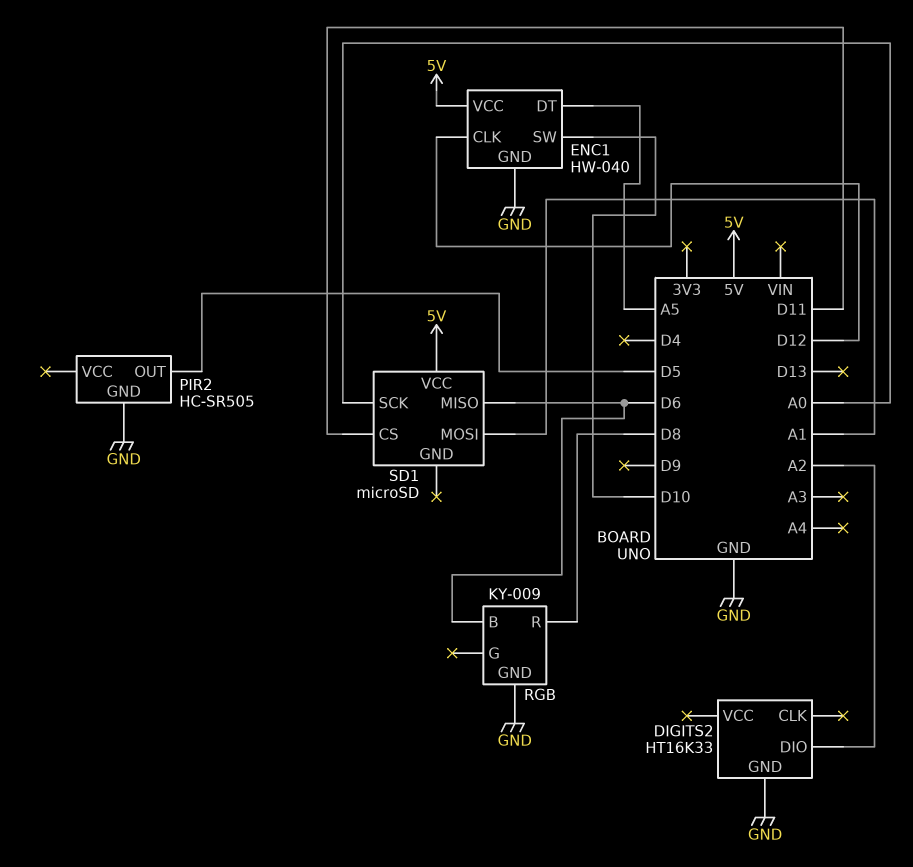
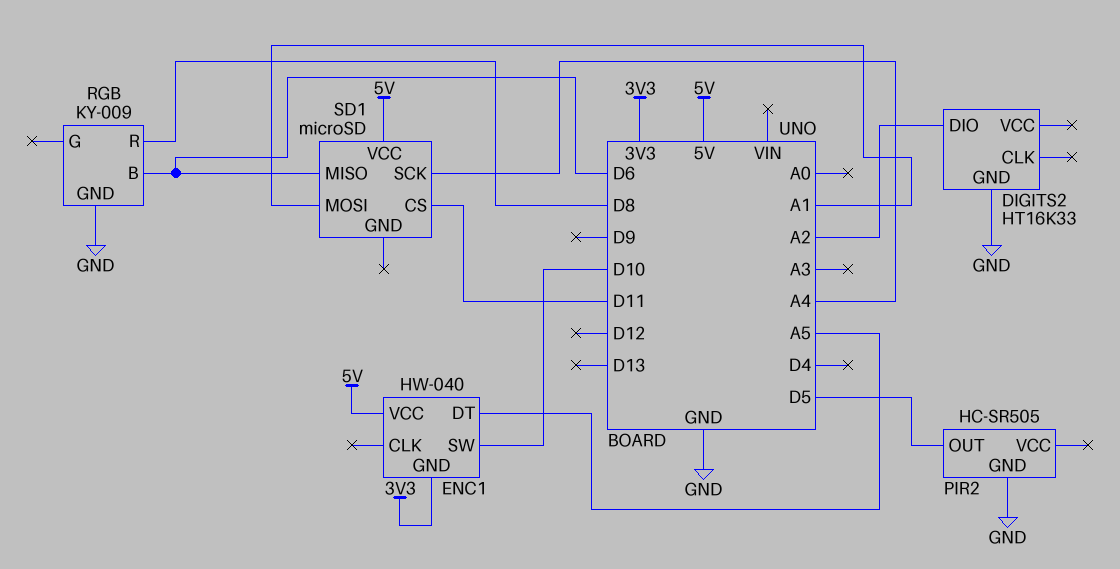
ENC1 pin CLK: D12 -> none
ENC1 pin GND: GND -> 3V3
SD1 pin SCK: A0 -> A4

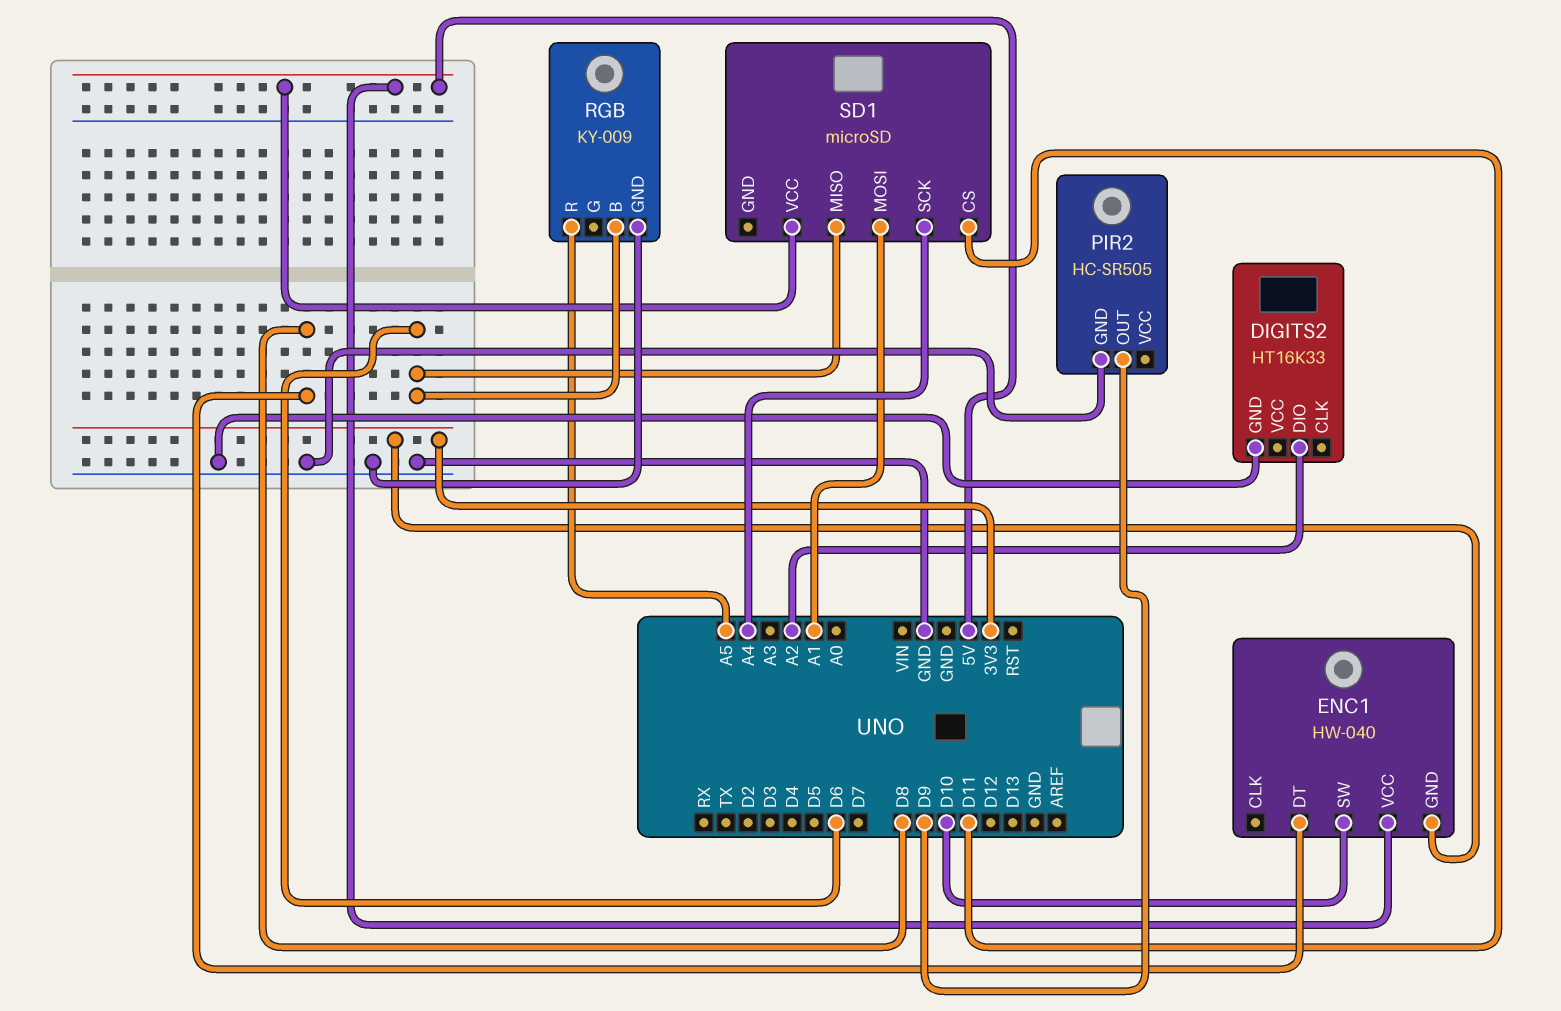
ENC1 pin DT: A5 -> D8
PIR2 pin OUT: D5 -> D9
RGB pin R: D8 -> A5

